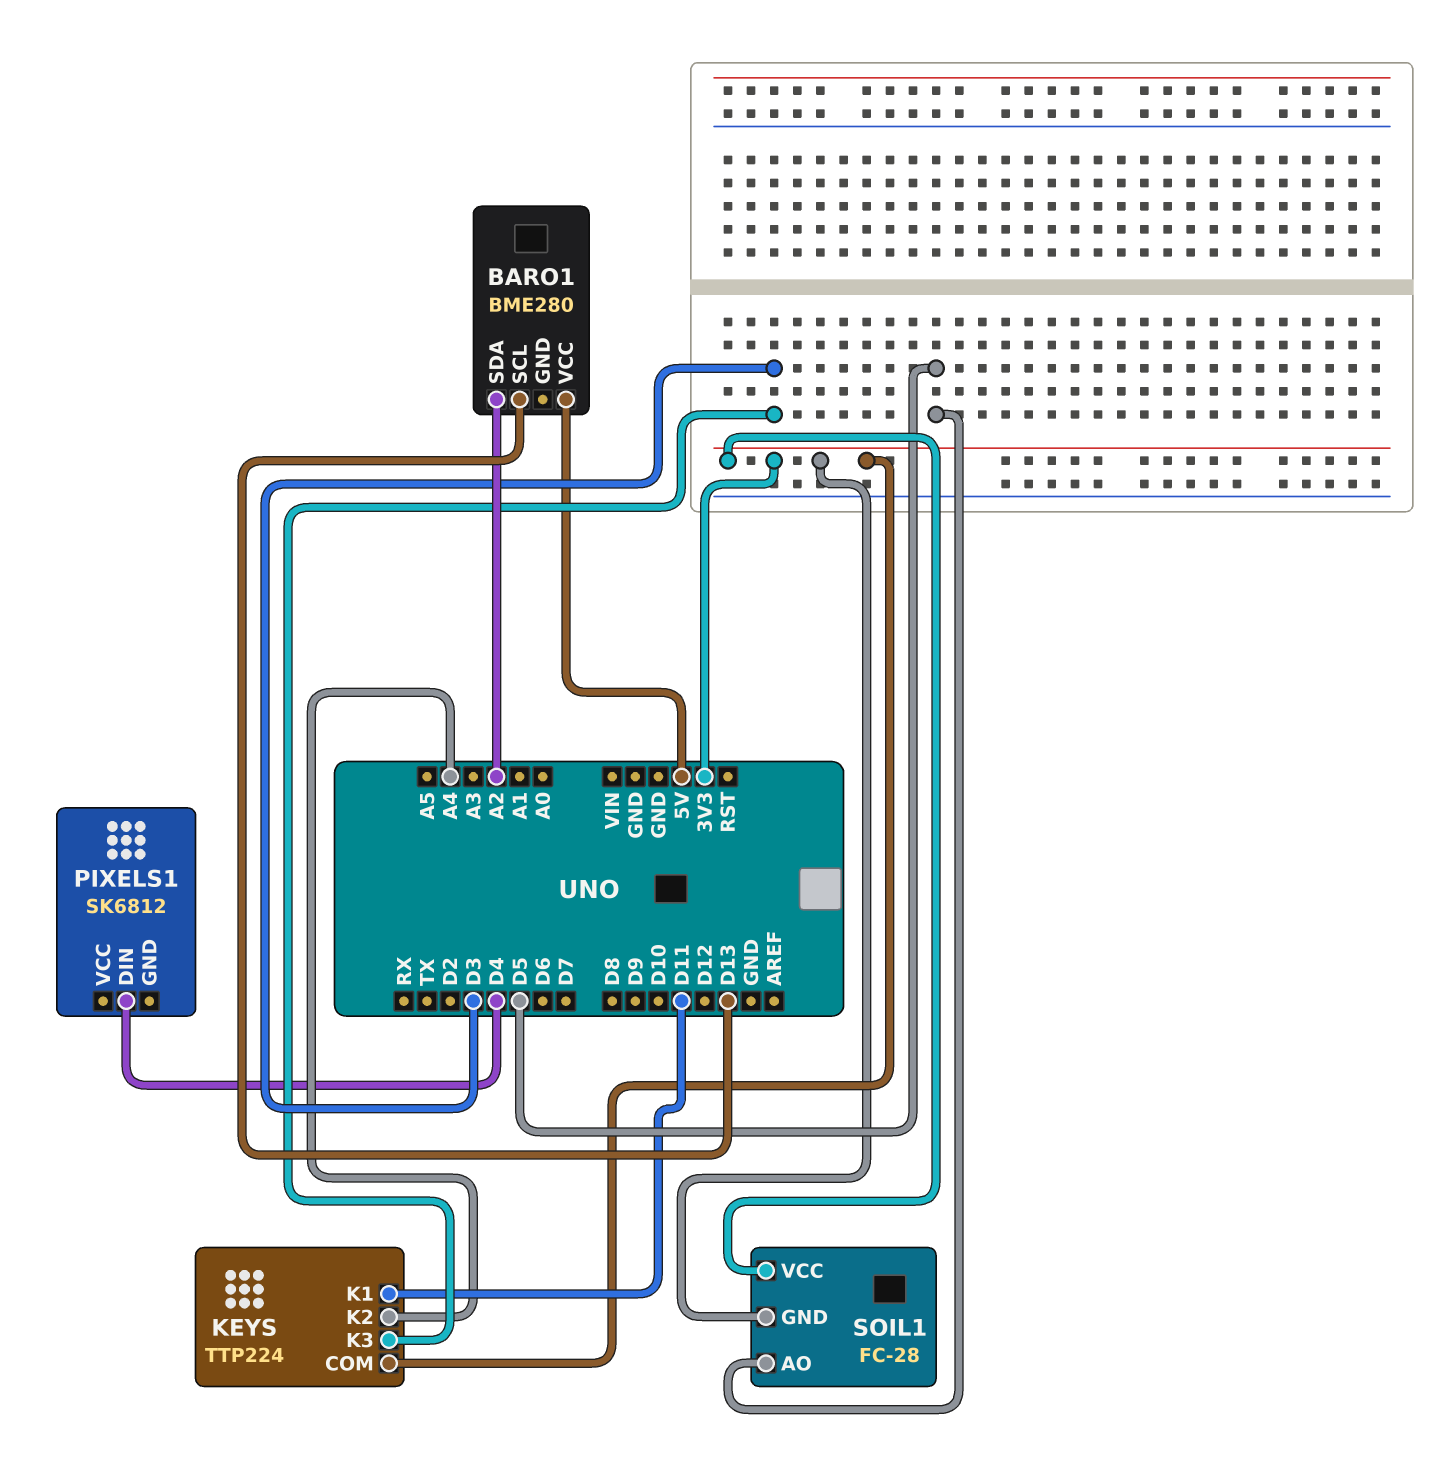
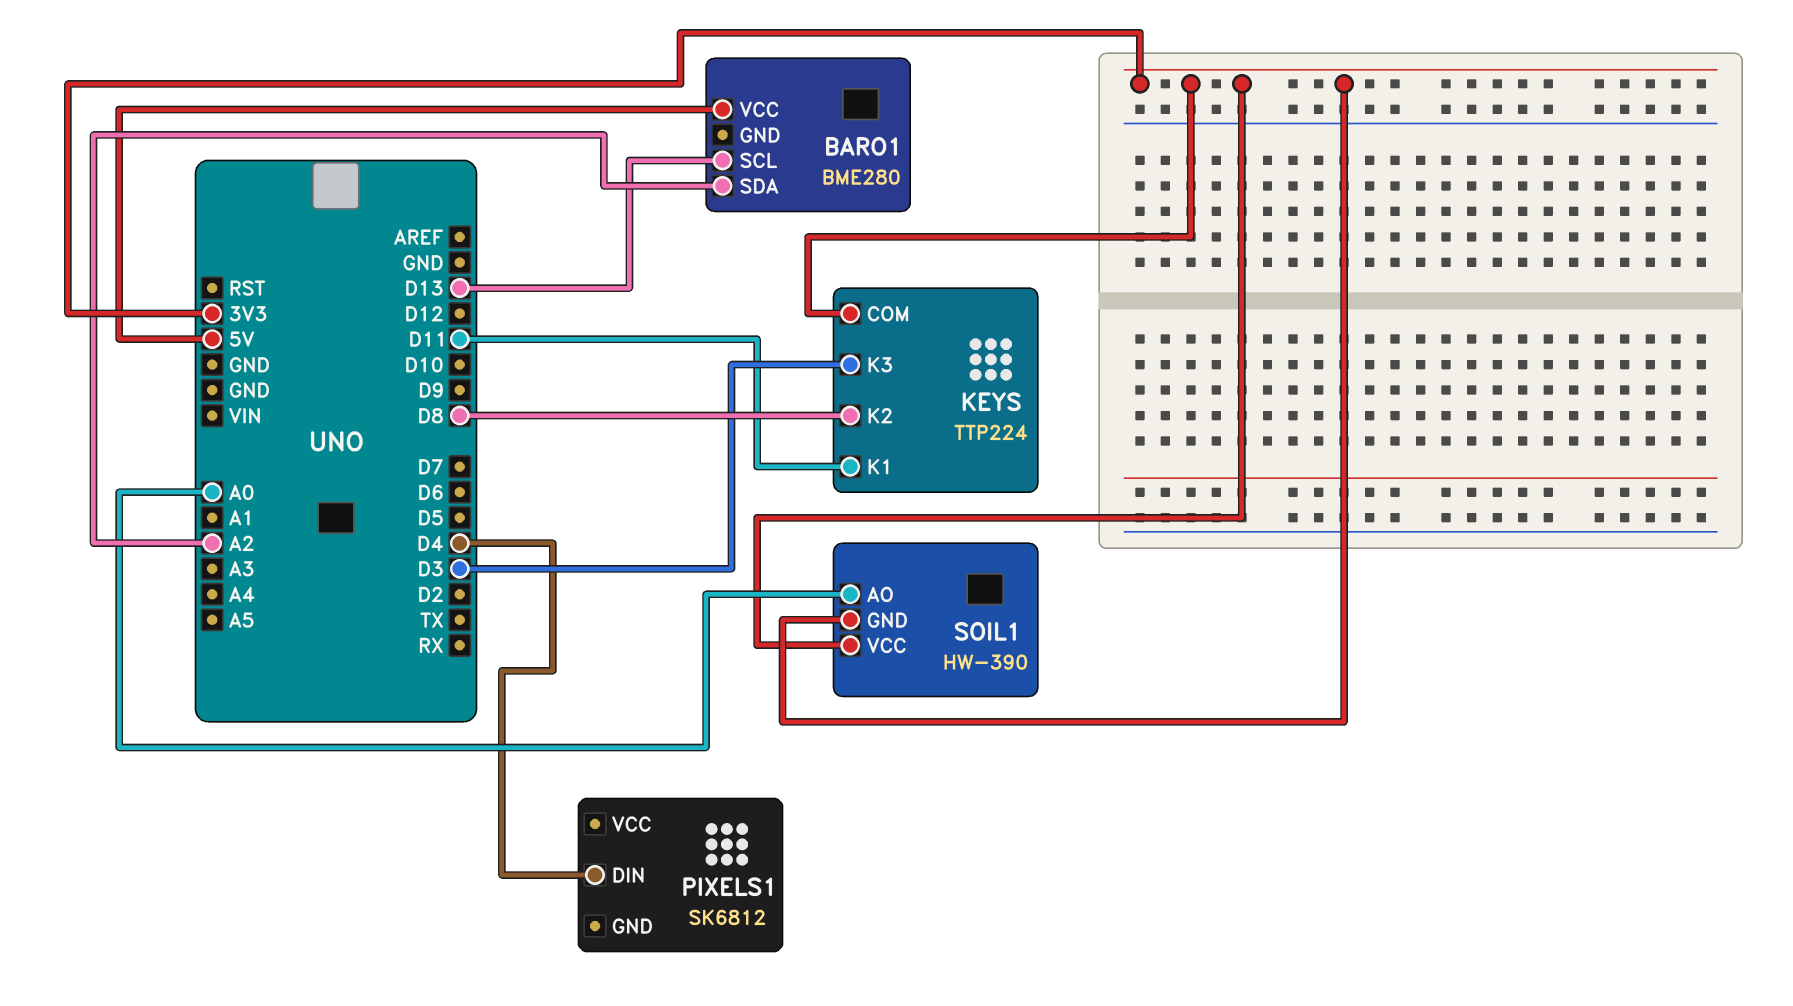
KEYS pin K2: A4 -> D8
SOIL1: FC-28 -> HW-390
SOIL1 pin AO: D5 -> A0

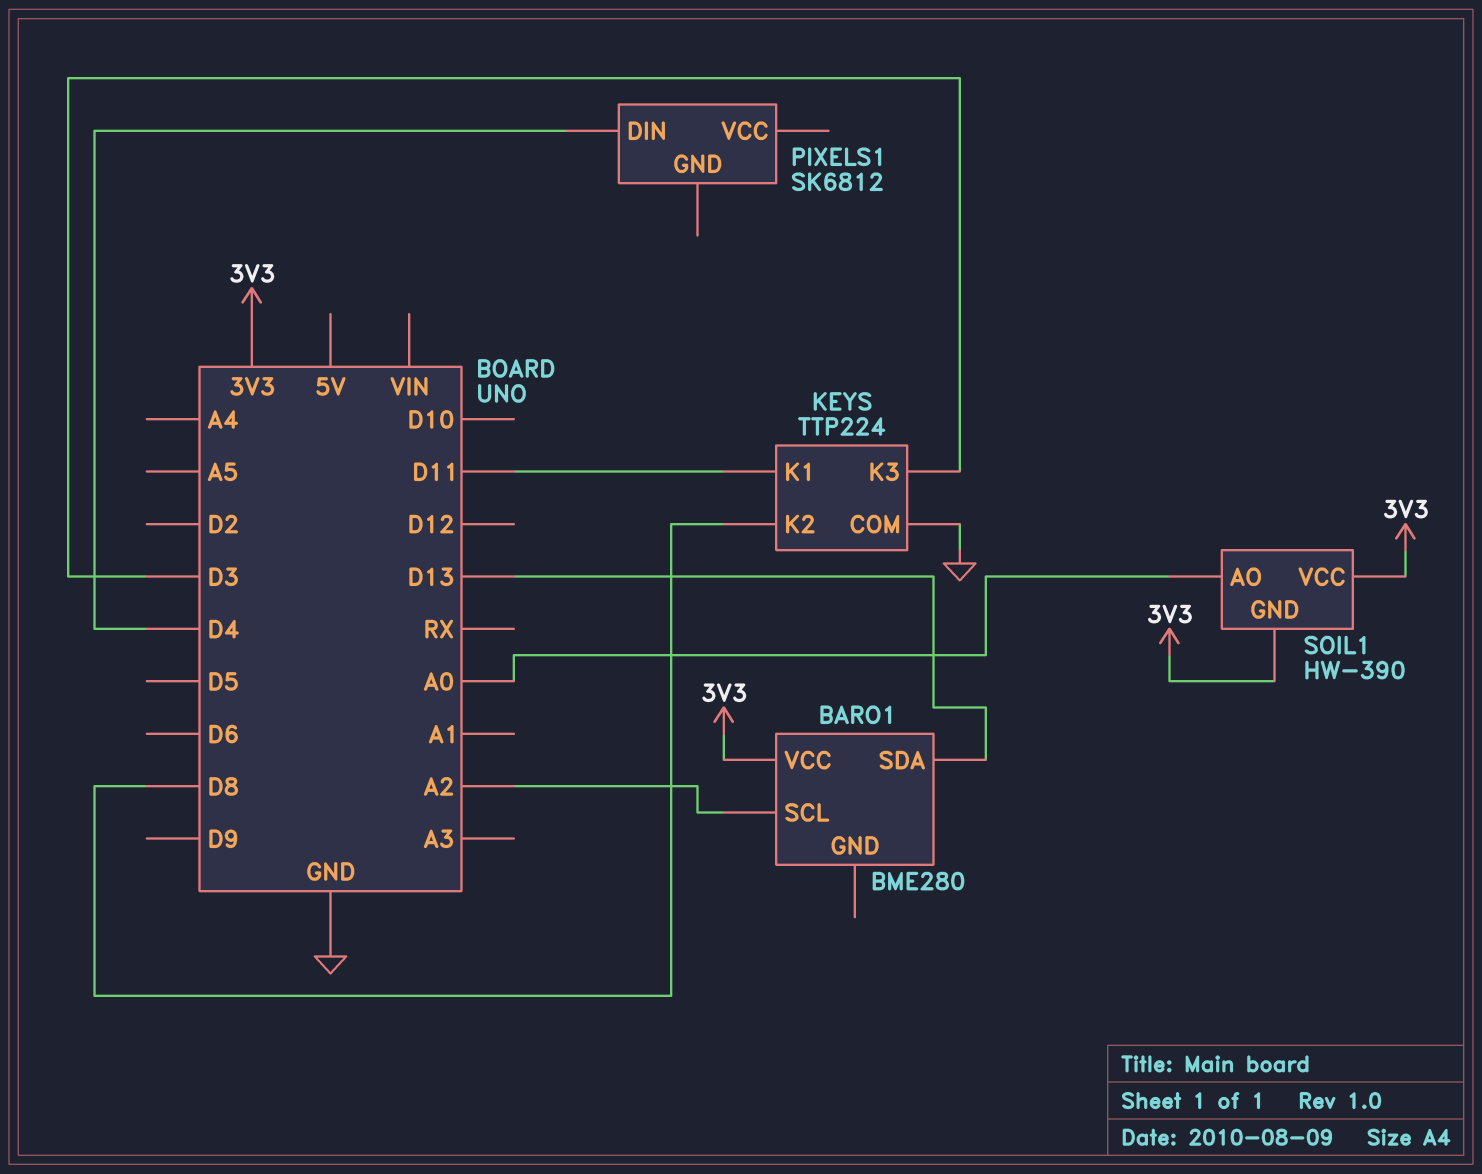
BARO1 pin SCL: D13 -> A2
BARO1 pin SDA: A2 -> D13
BARO1 pin VCC: 5V -> 3V3
KEYS pin COM: 3V3 -> GND

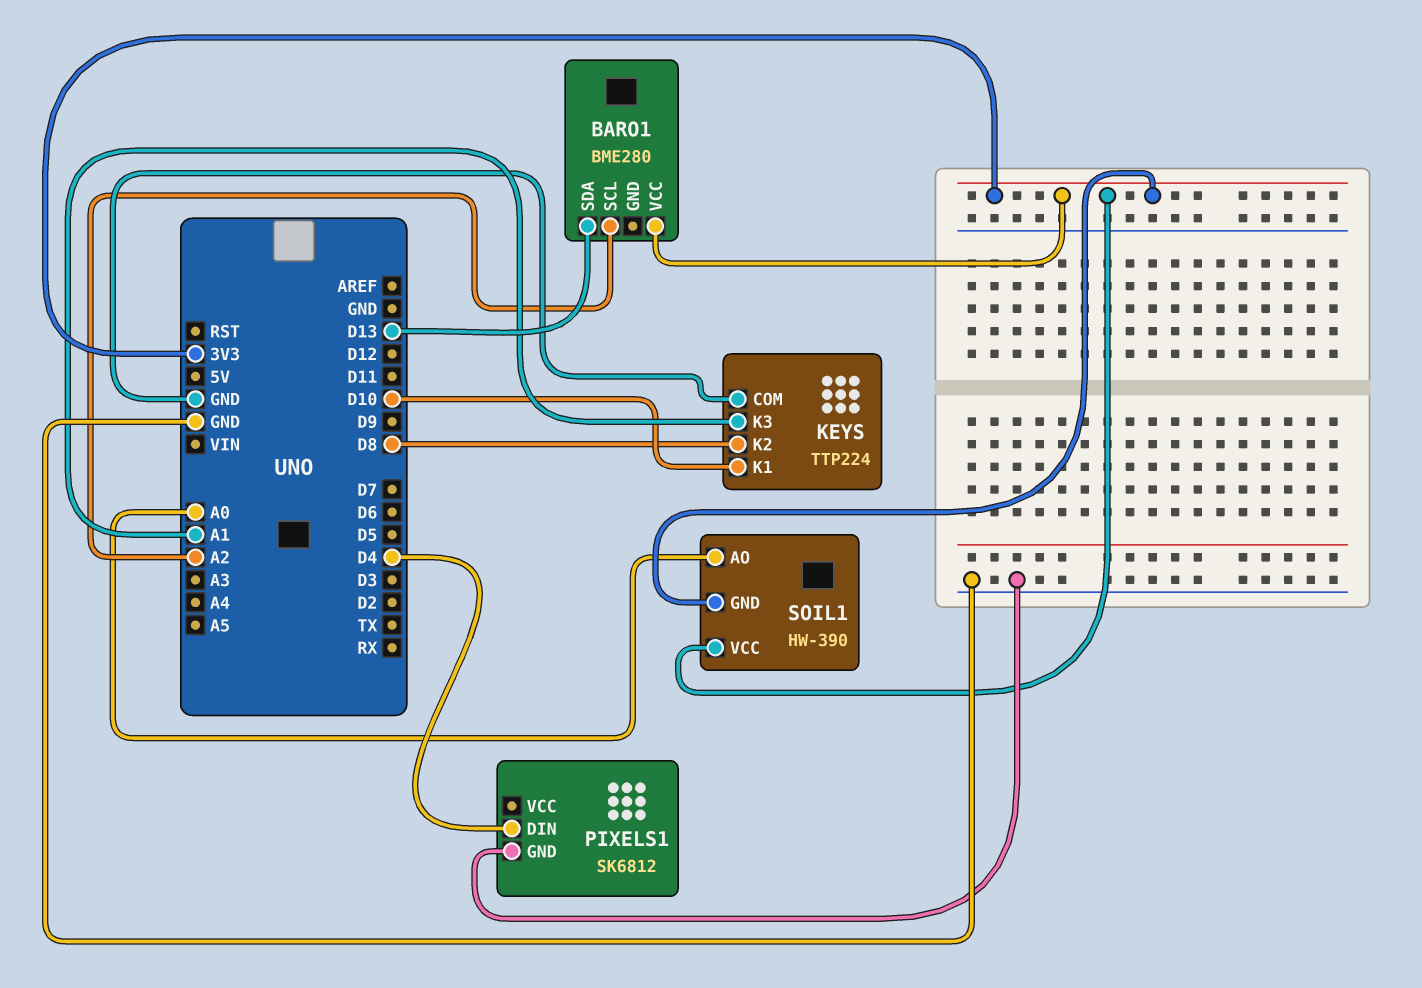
KEYS pin K1: D11 -> D10
KEYS pin K3: D3 -> A1
PIXELS1 pin GND: none -> GND

